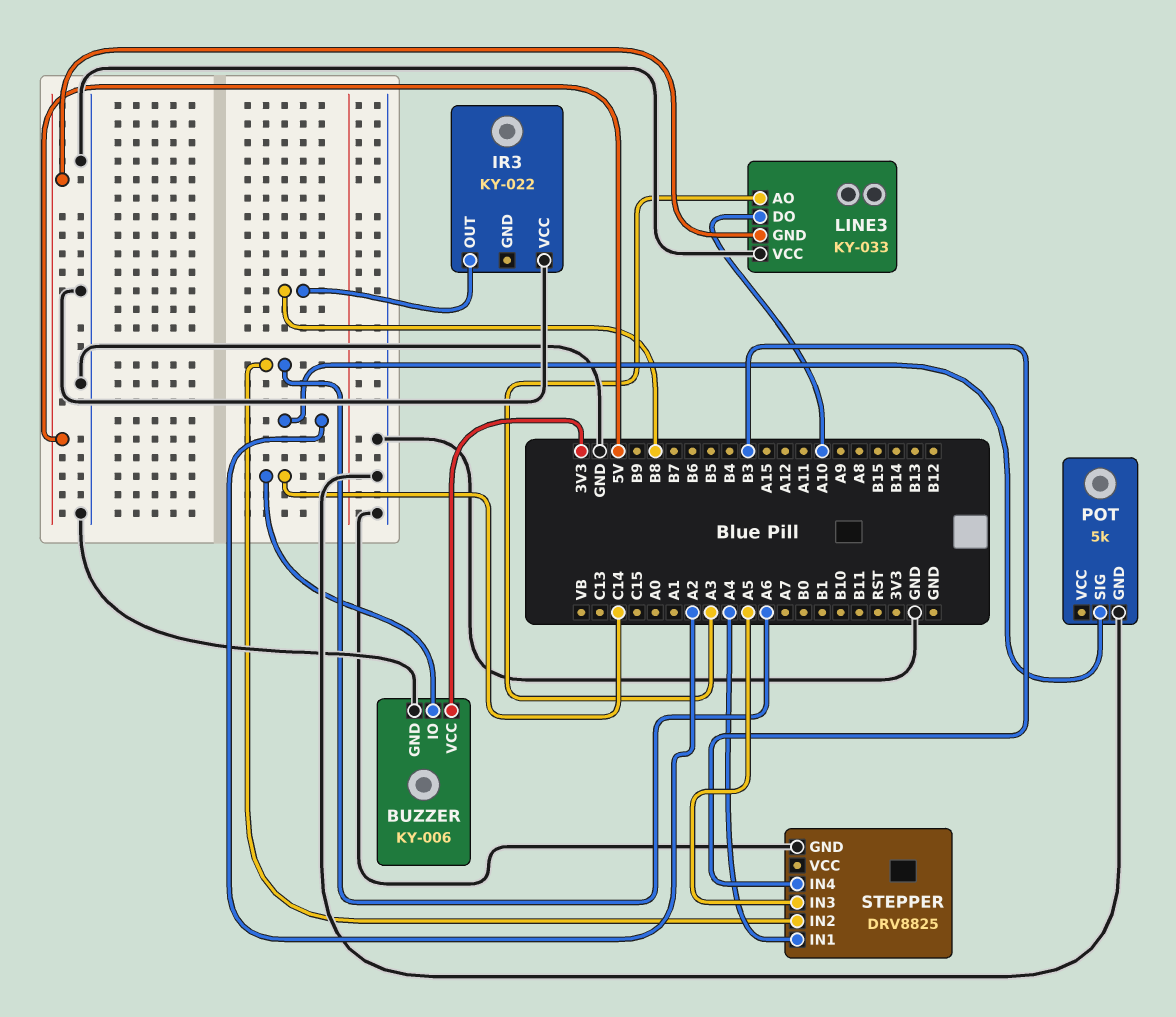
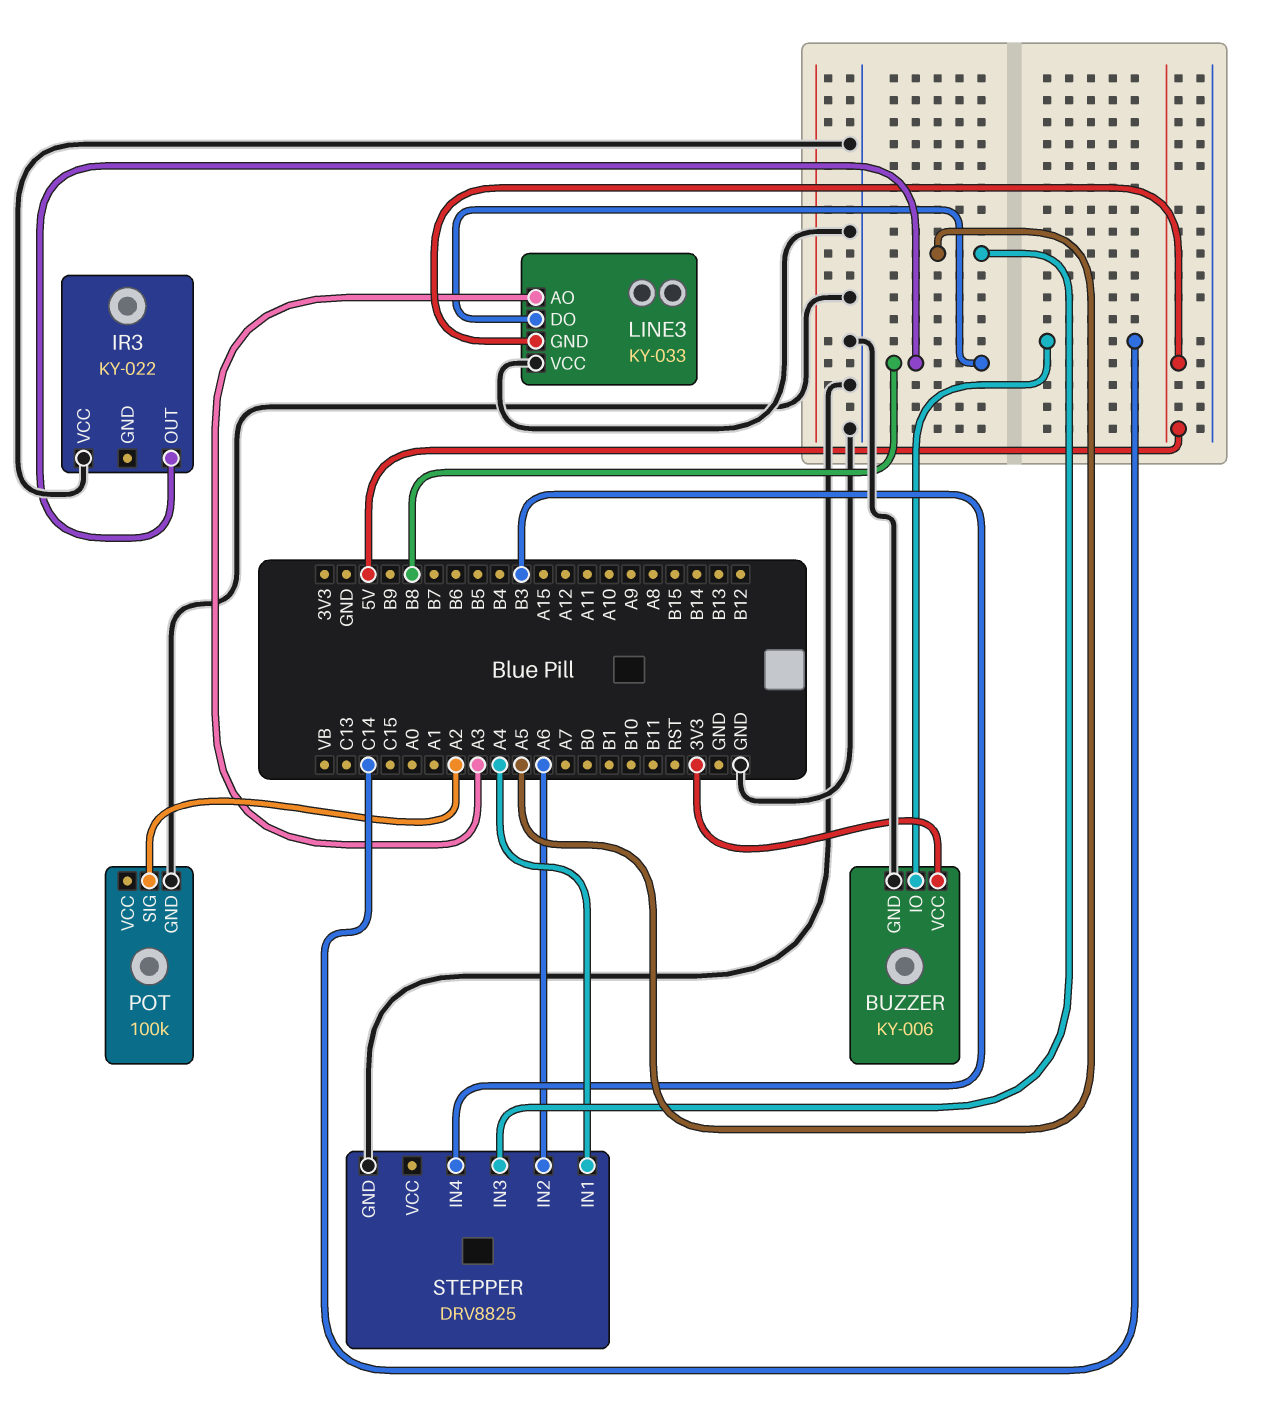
LINE3 pin DO: A10 -> B8
POT: 5k -> 100k

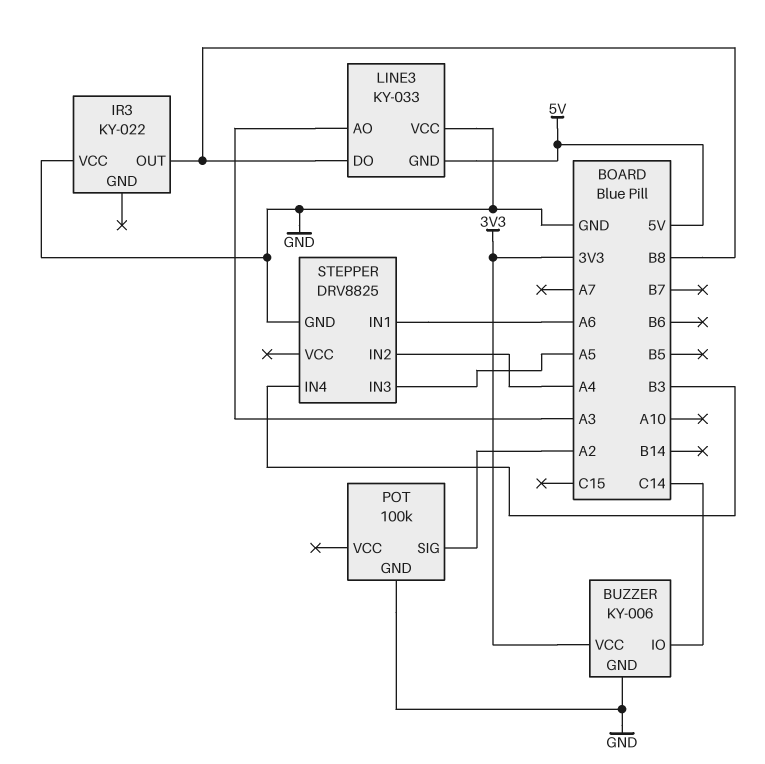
STEPPER pin IN1: A4 -> A6
STEPPER pin IN2: A6 -> A4

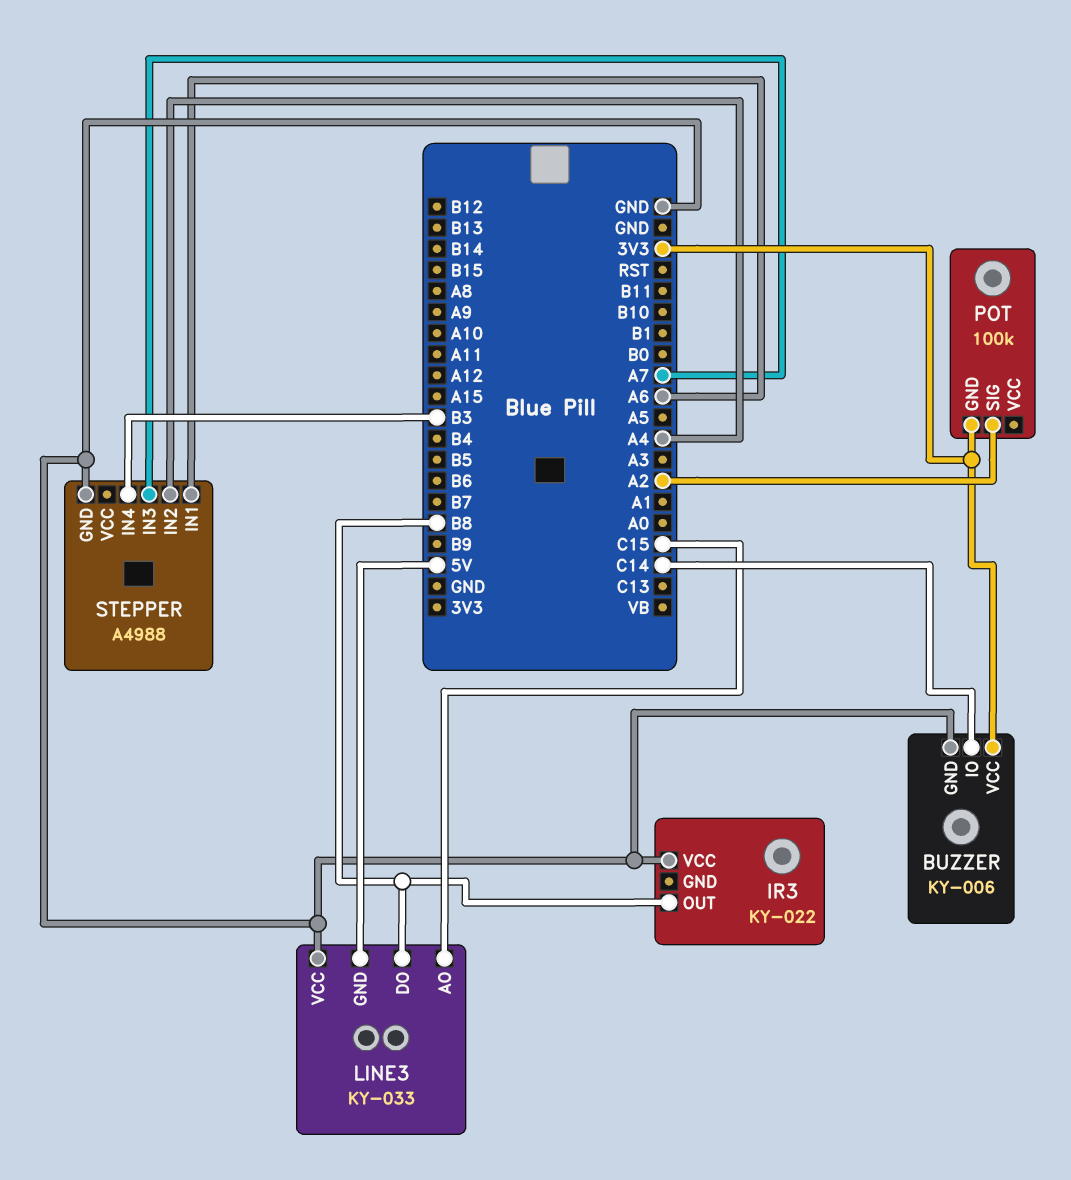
LINE3 pin AO: A3 -> C15
POT pin GND: GND -> 3V3
STEPPER: DRV8825 -> A4988
STEPPER pin IN3: A5 -> A7

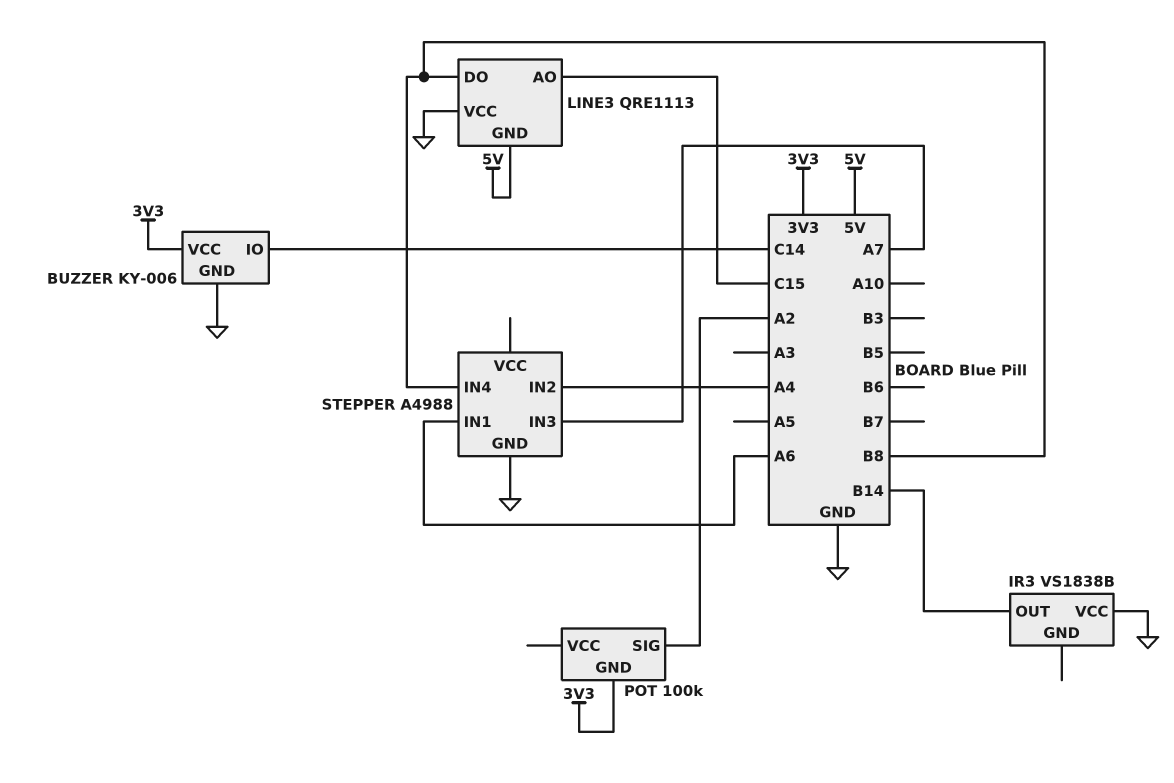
IR3: KY-022 -> VS1838B
IR3 pin OUT: B8 -> B14
LINE3: KY-033 -> QRE1113
STEPPER pin IN4: B3 -> B8

